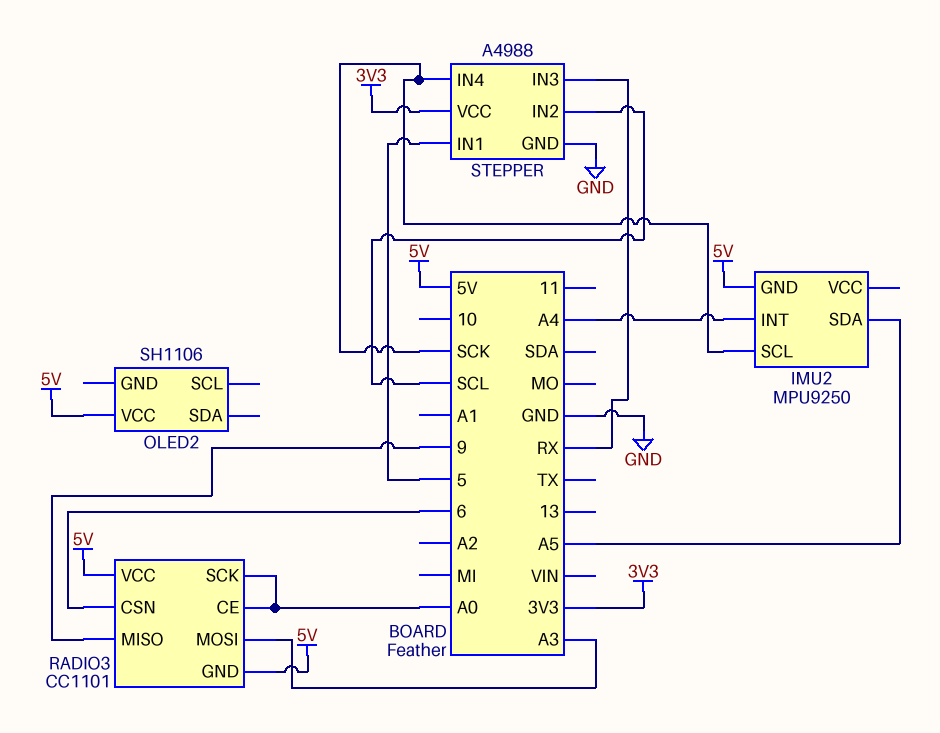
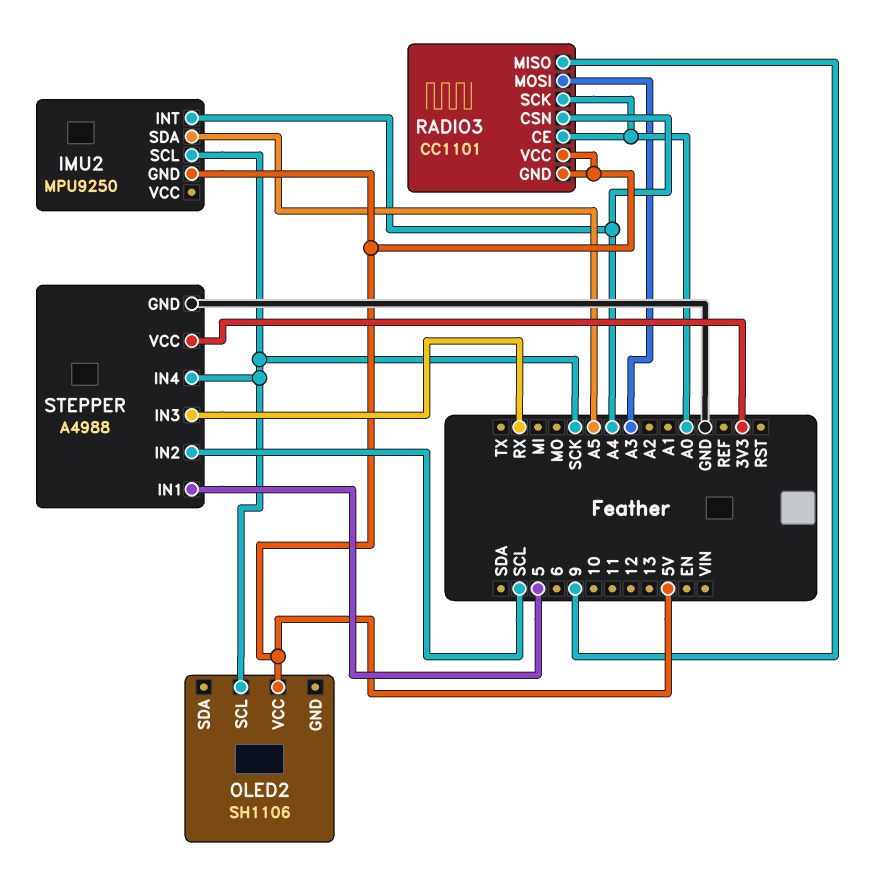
OLED2 pin SCL: none -> SCK
RADIO3 pin CSN: 6 -> A4

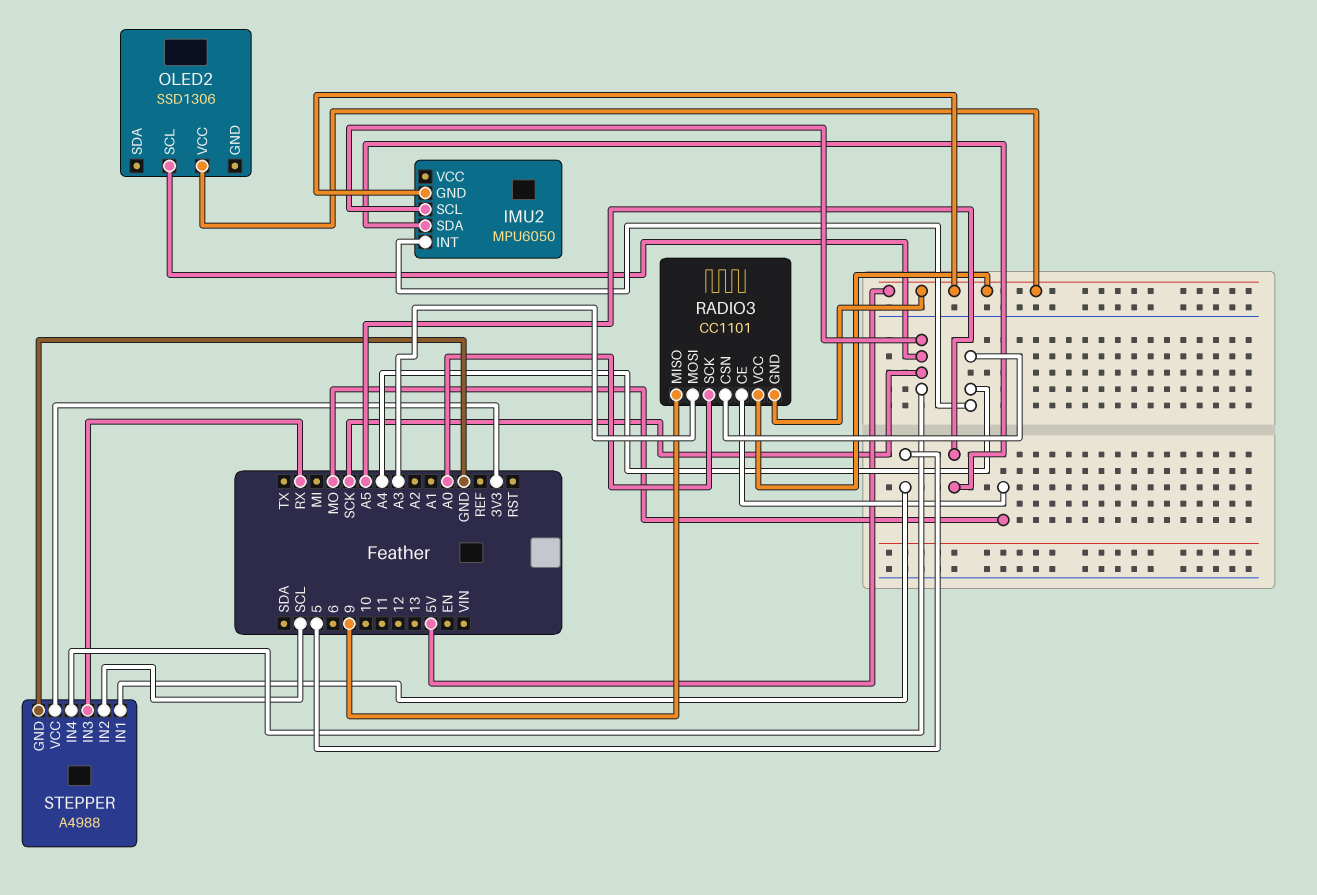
IMU2: MPU9250 -> MPU6050
OLED2: SH1106 -> SSD1306
RADIO3 pin CE: A0 -> MO

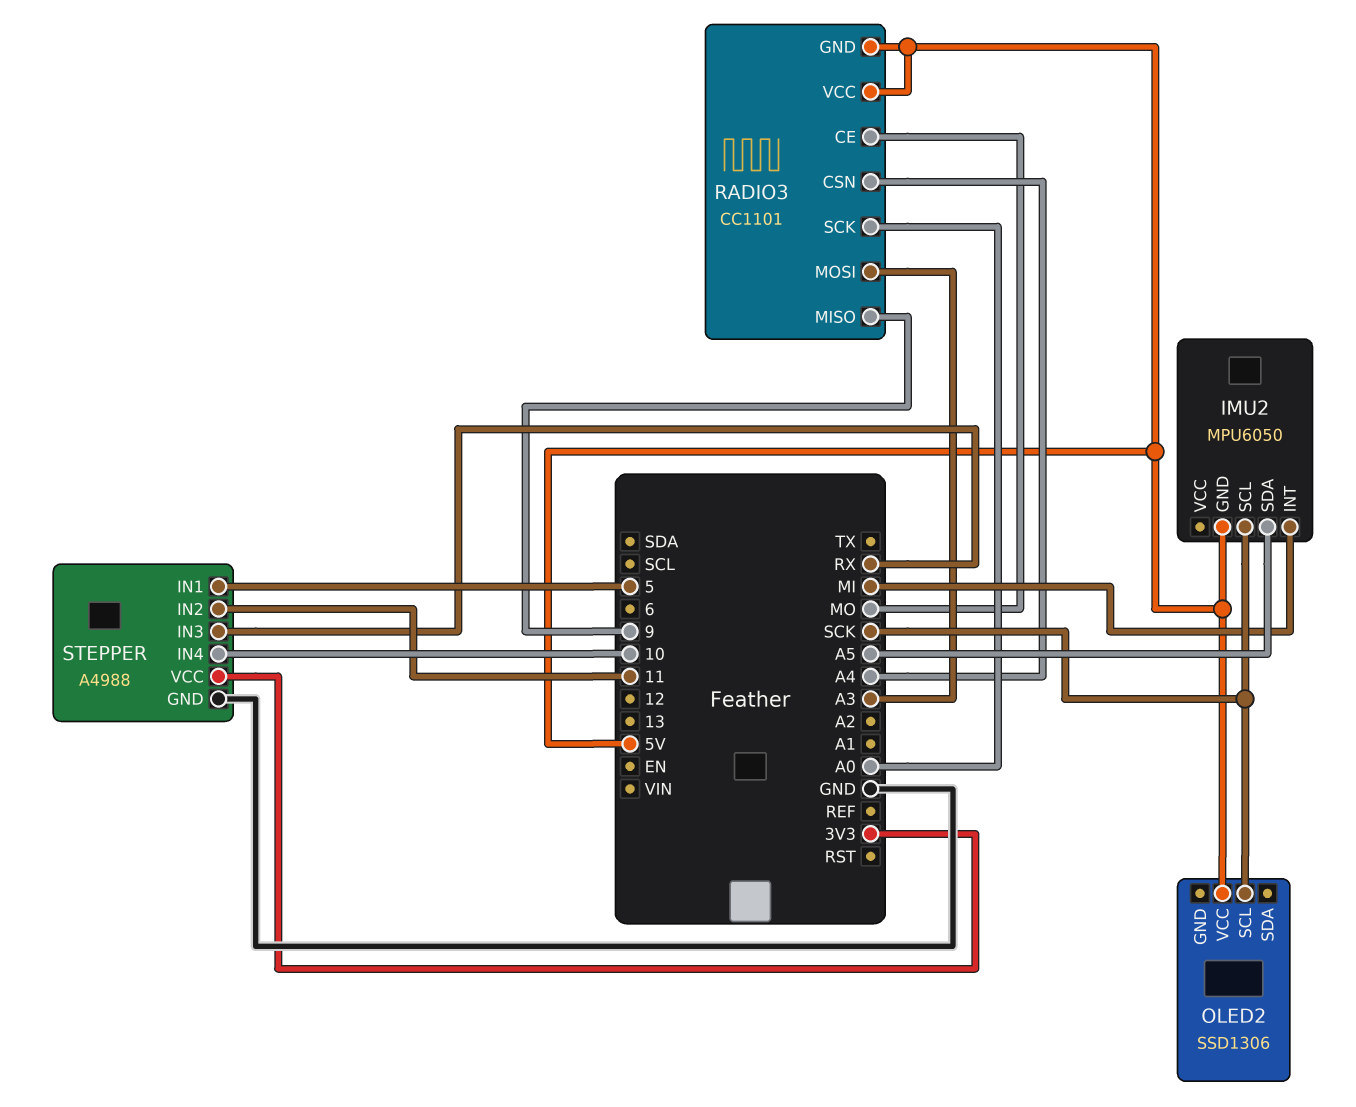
IMU2 pin INT: A4 -> MI
STEPPER pin IN2: SCL -> 11
STEPPER pin IN4: SCK -> 10

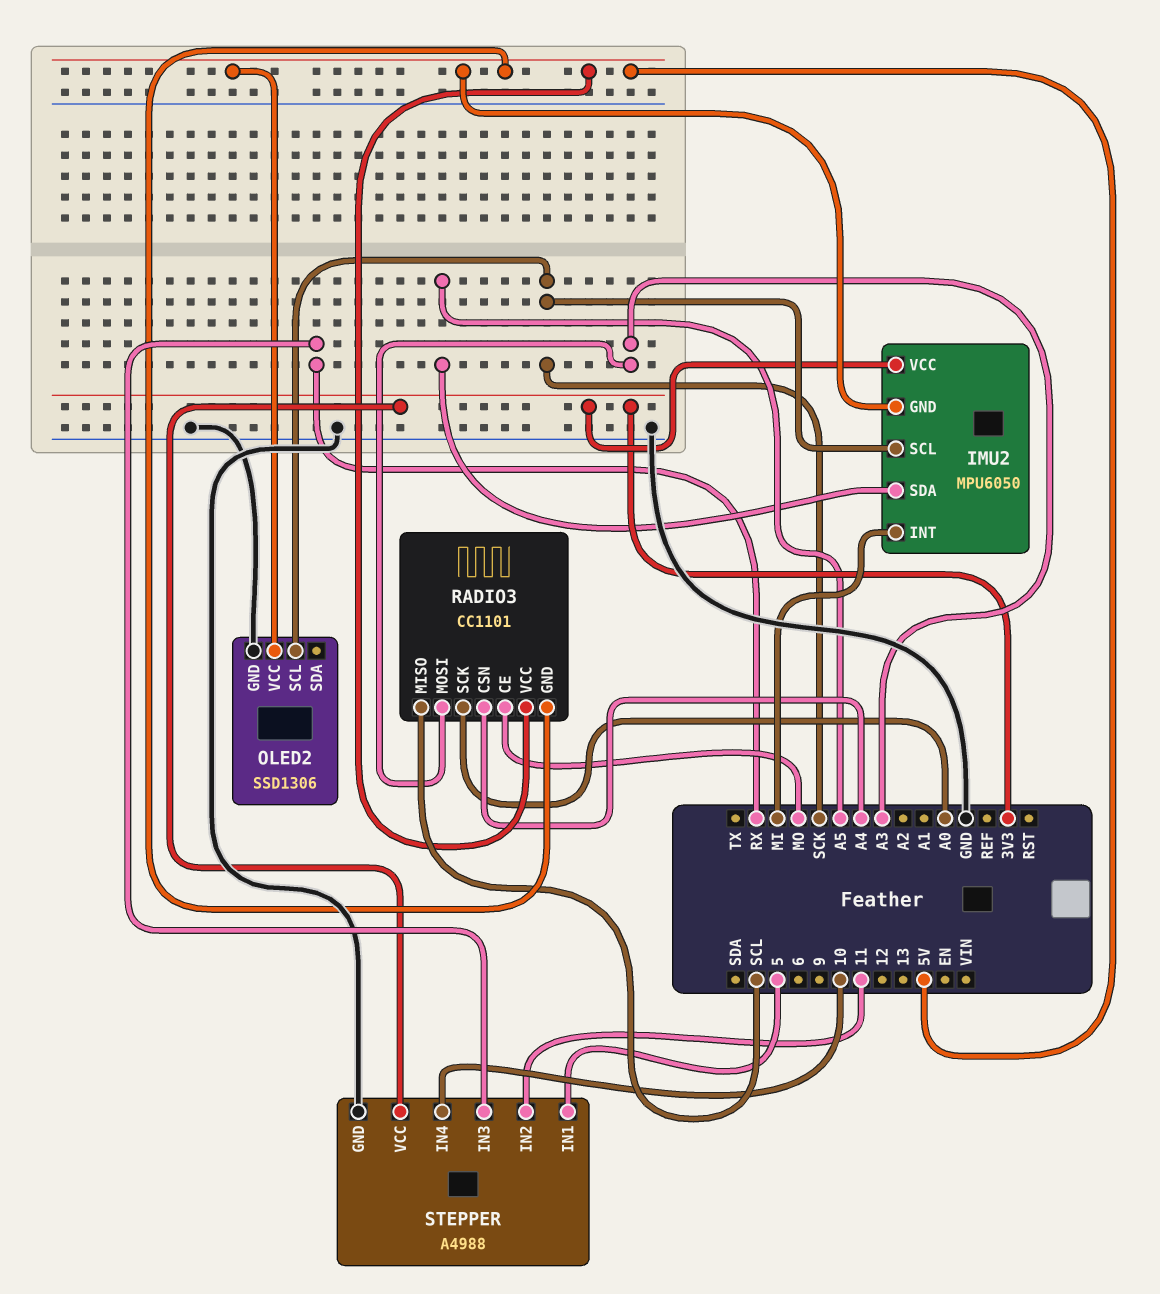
IMU2 pin VCC: none -> 3V3
OLED2 pin GND: none -> GND
RADIO3 pin MISO: 9 -> SCL

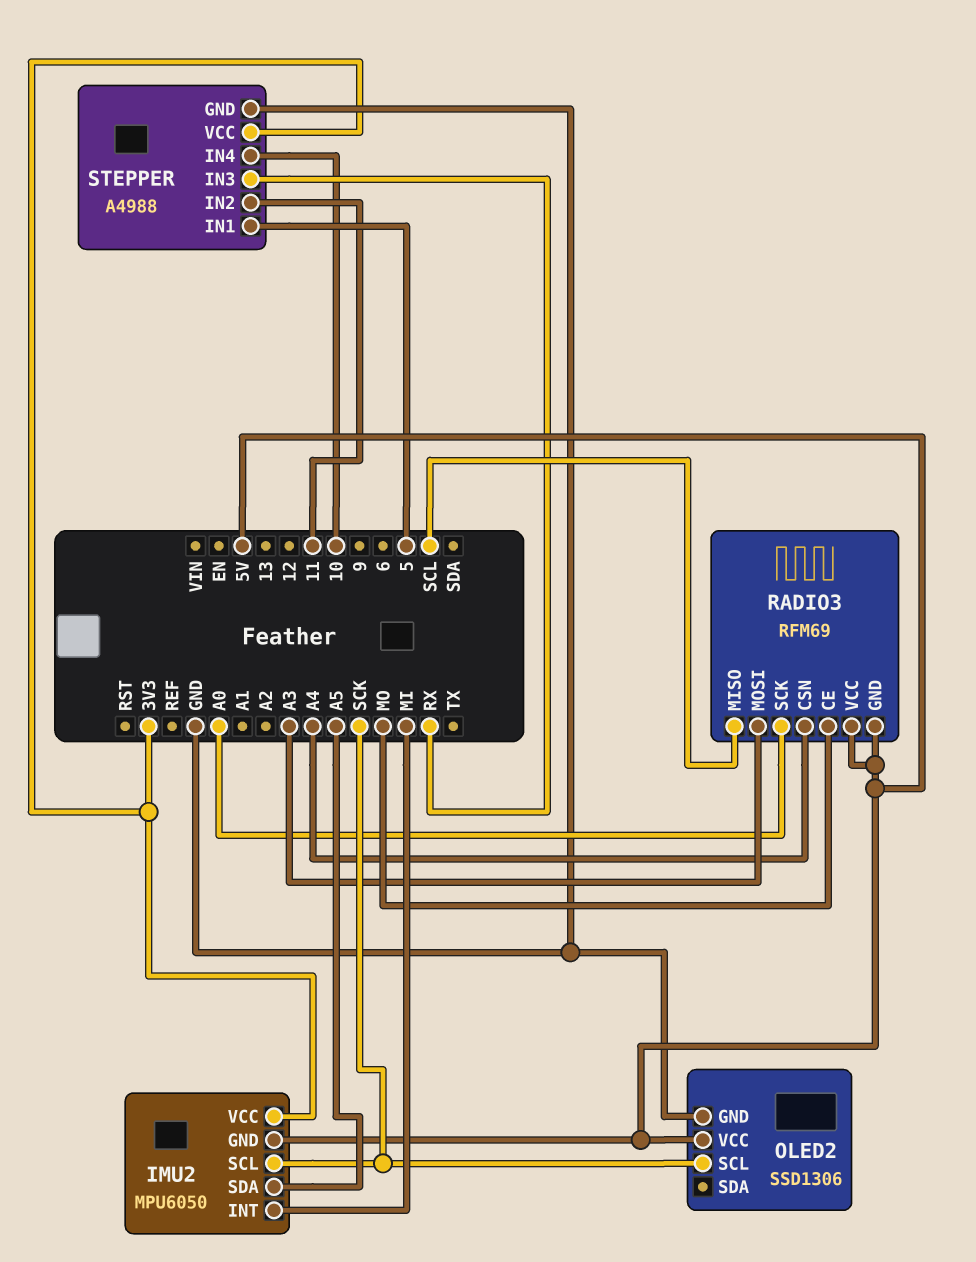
RADIO3: CC1101 -> RFM69

